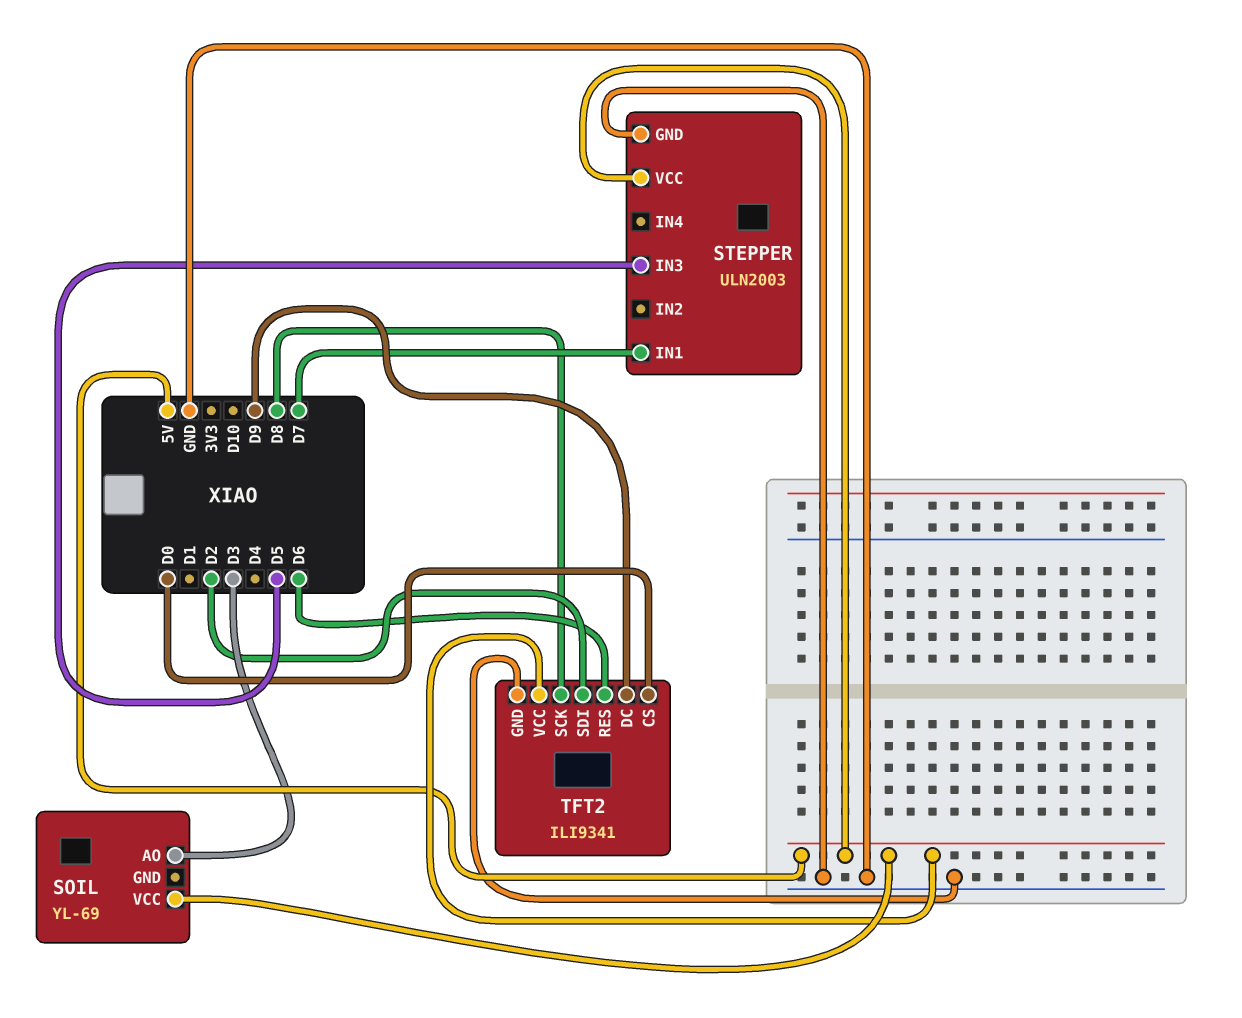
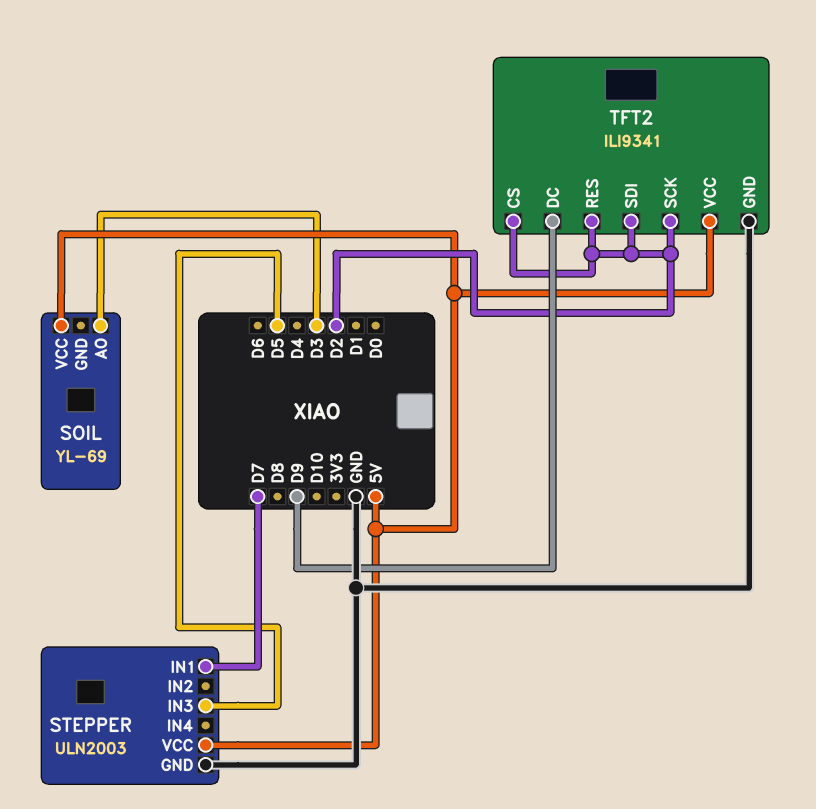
TFT2 pin CS: D0 -> D2
TFT2 pin RES: D6 -> D2
TFT2 pin SCK: D8 -> D2

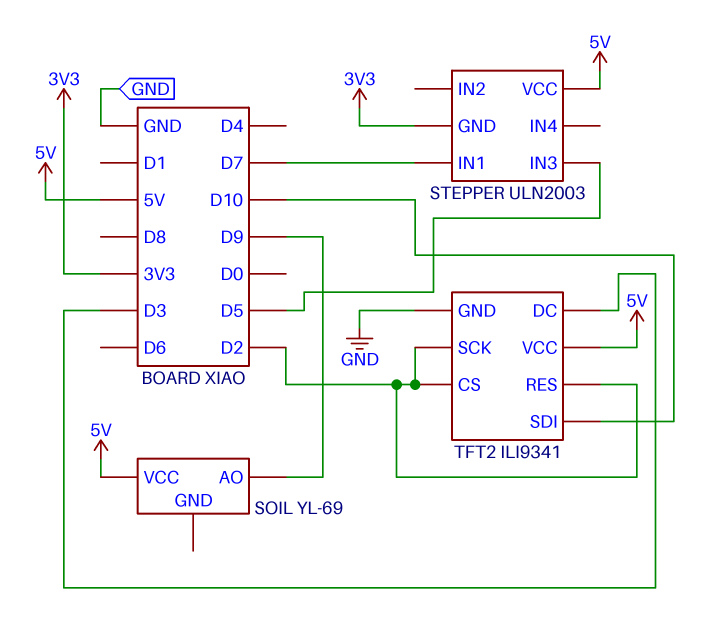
SOIL pin AO: D3 -> D9
STEPPER pin GND: GND -> 3V3
TFT2 pin DC: D9 -> D3
TFT2 pin SDI: D2 -> D10

